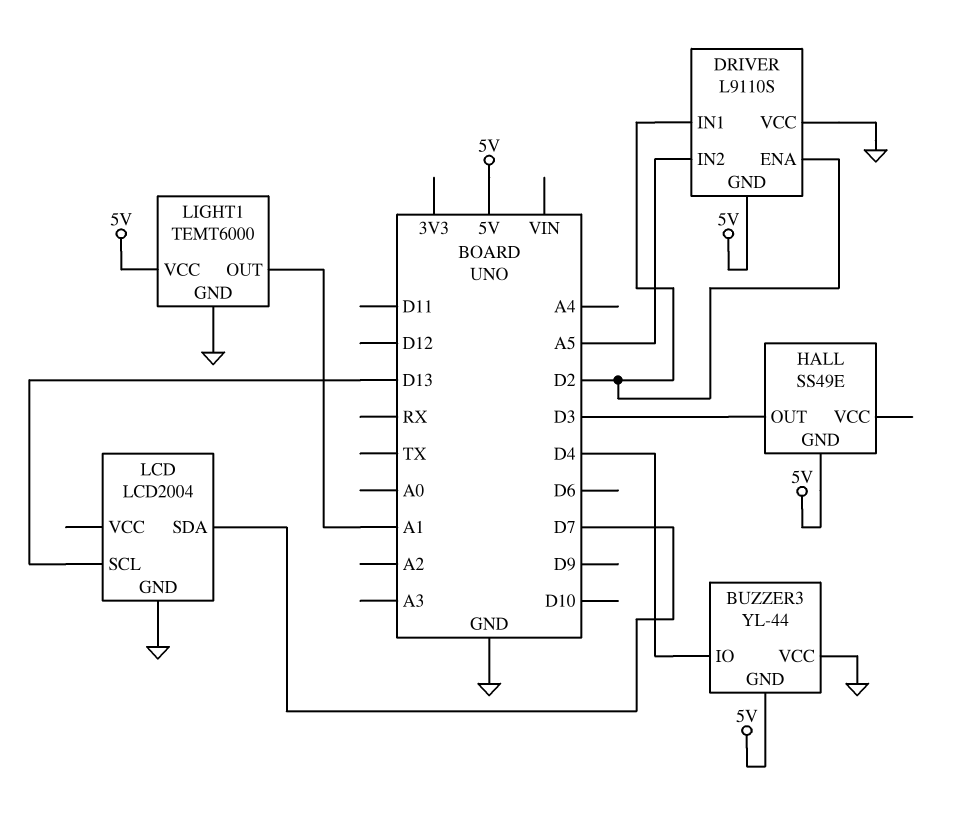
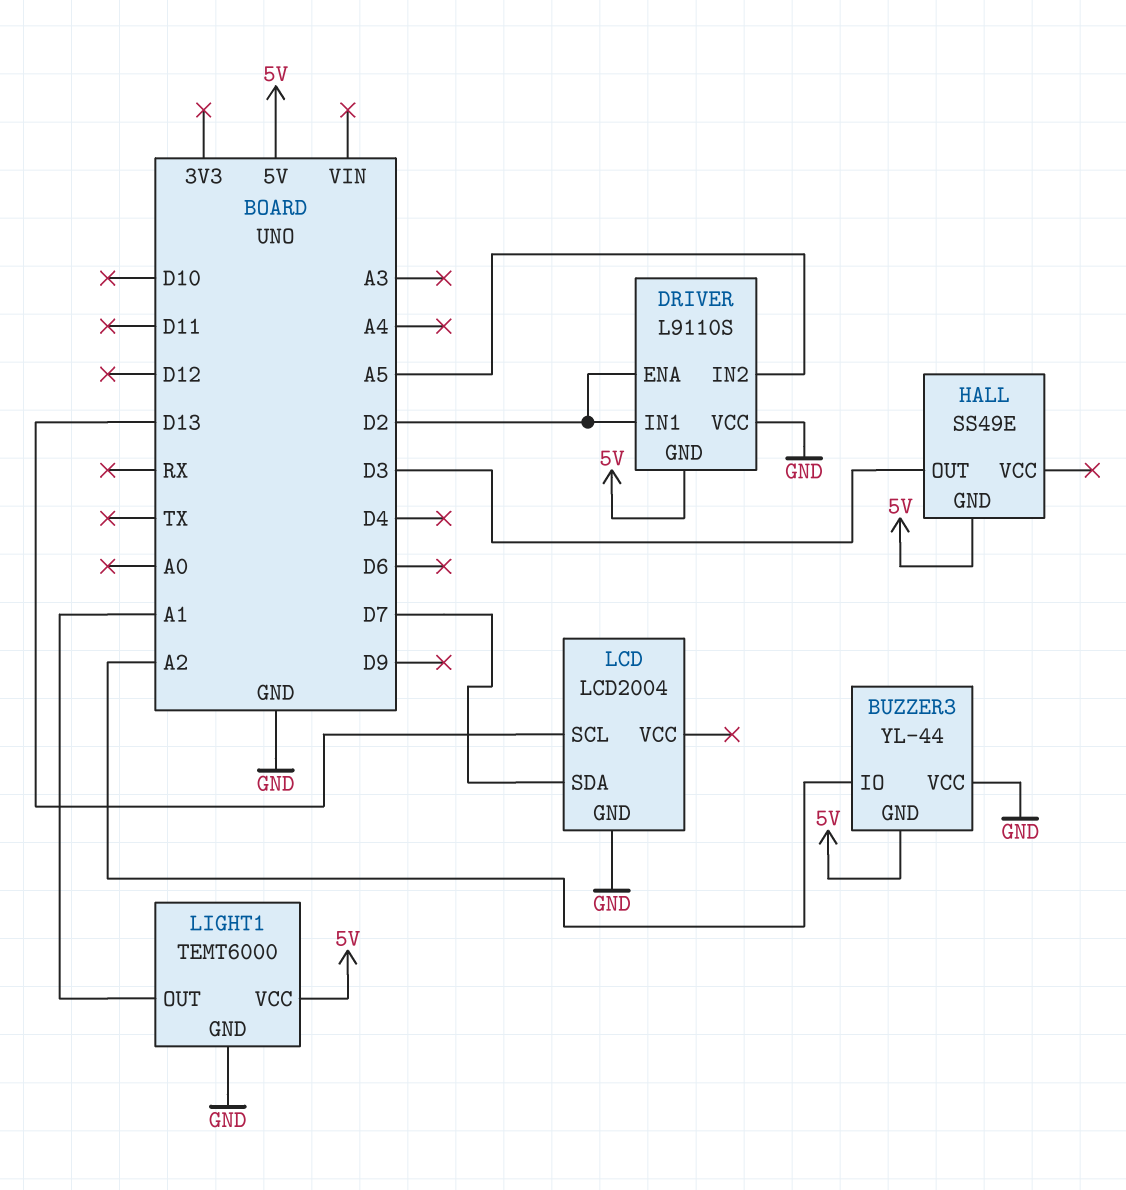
BUZZER3 pin IO: D4 -> A2

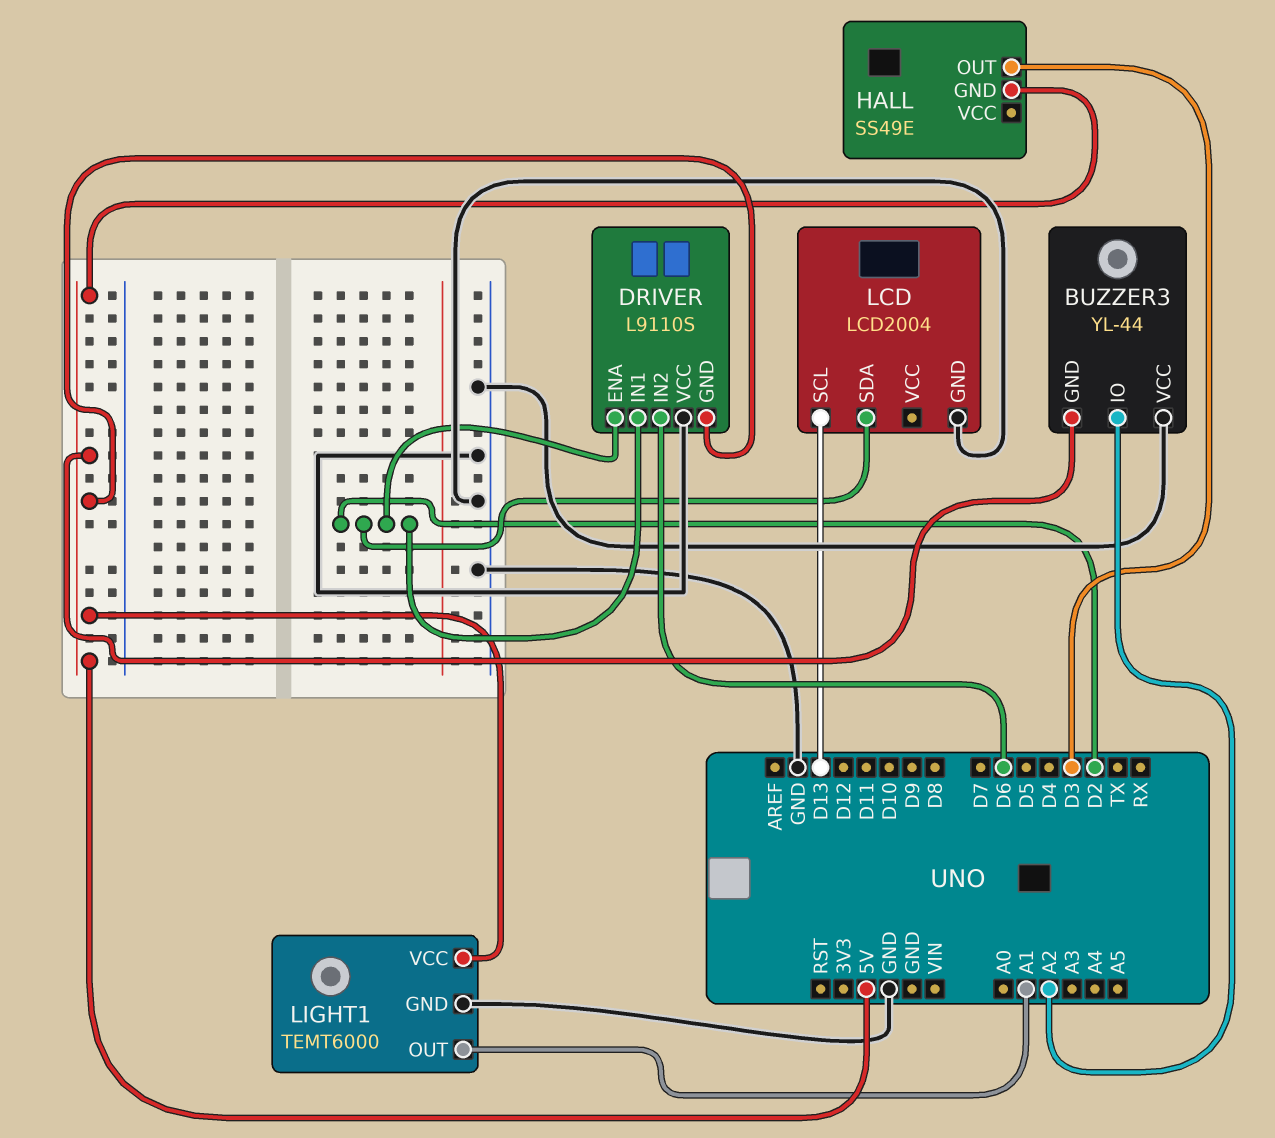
DRIVER pin IN2: A5 -> D6
LCD pin SDA: D7 -> D2

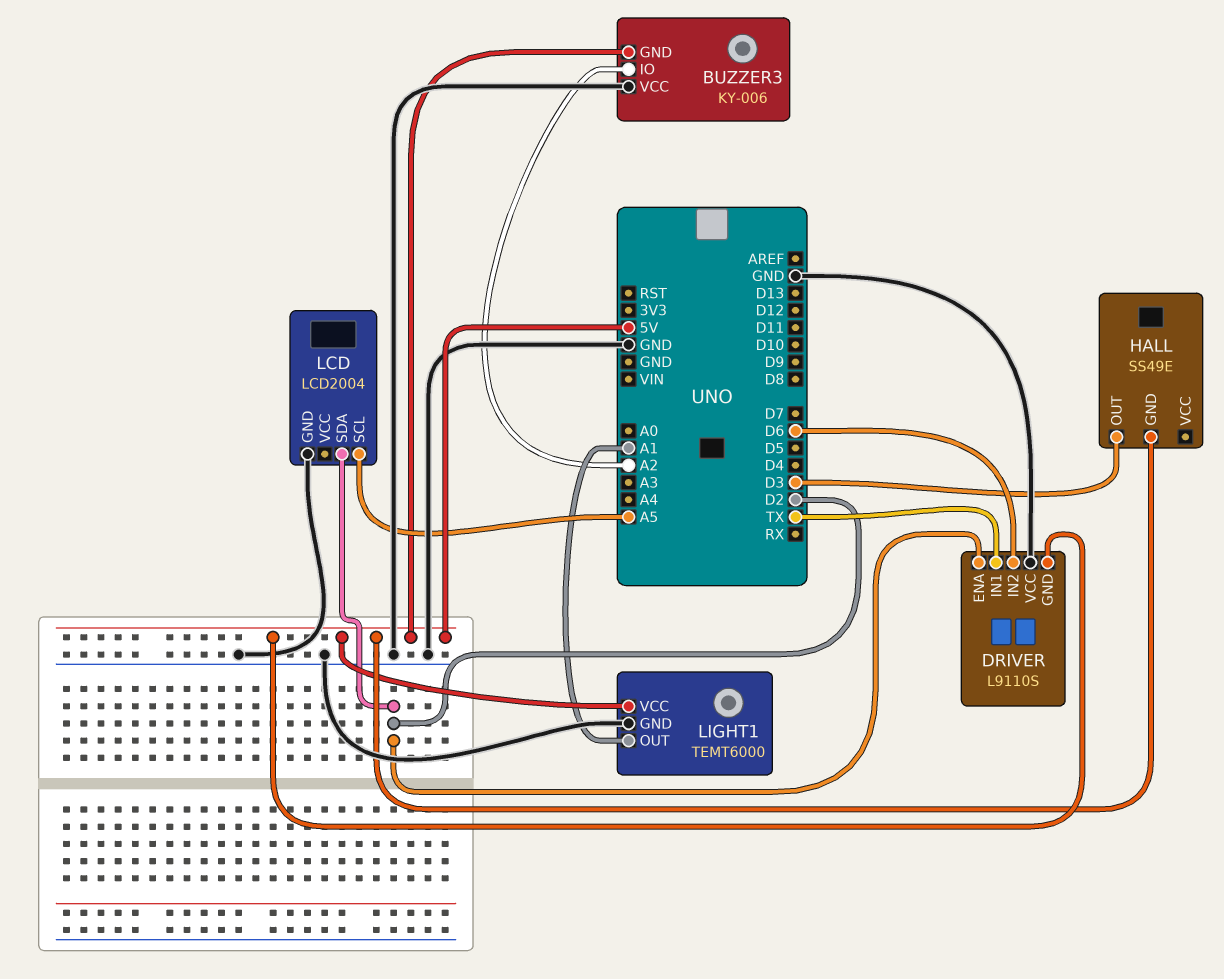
BUZZER3: YL-44 -> KY-006
DRIVER pin IN1: D2 -> TX
LCD pin SCL: D13 -> A5

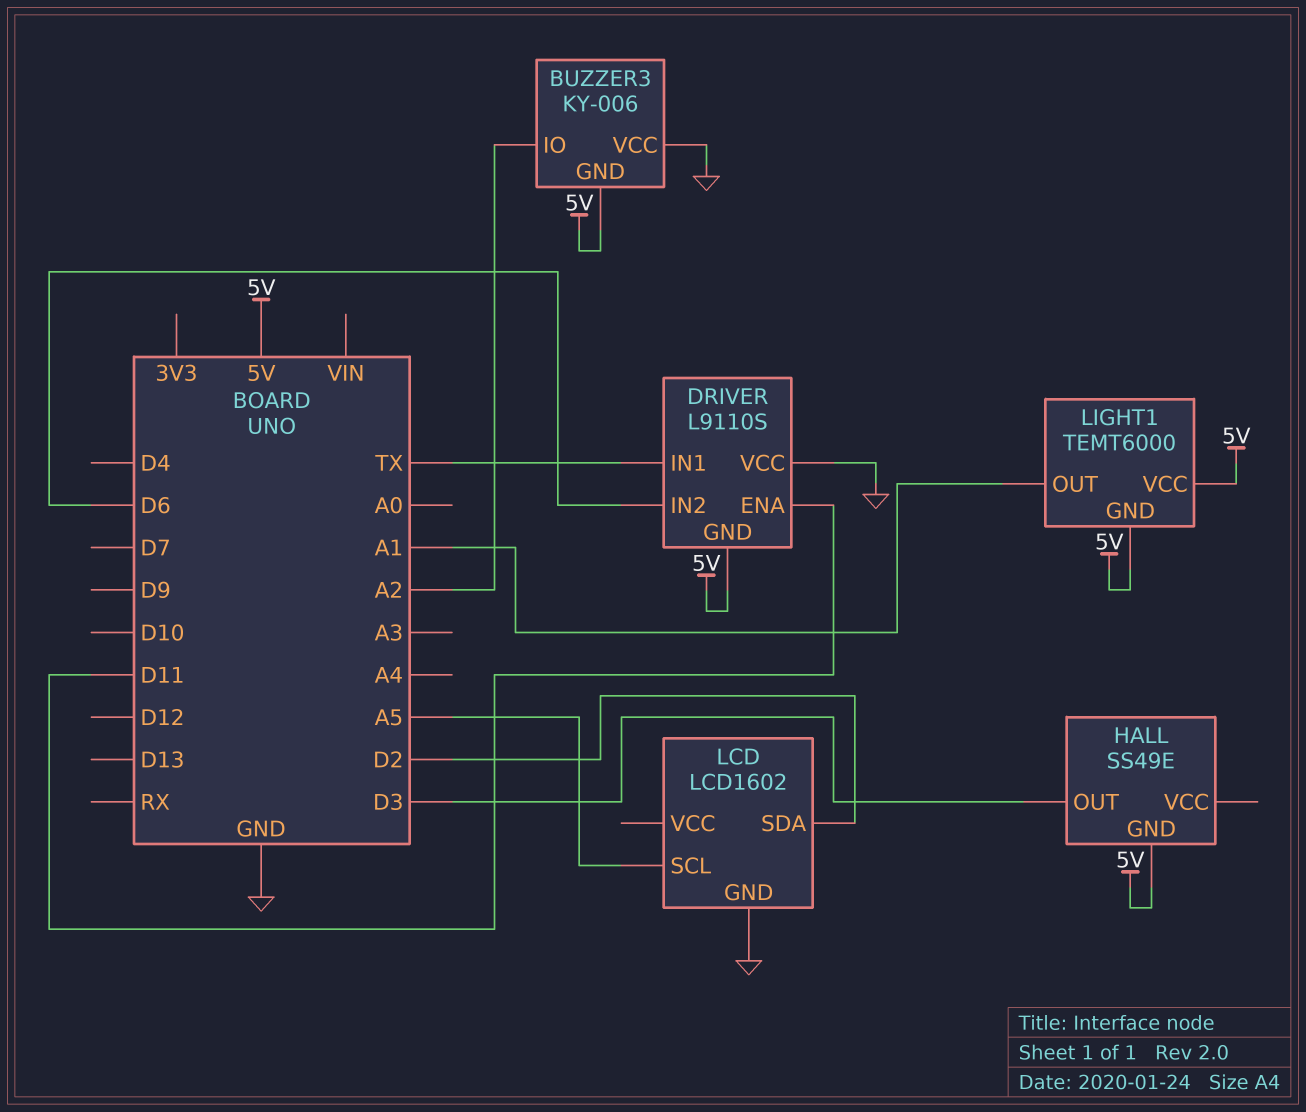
DRIVER pin ENA: D2 -> D11
LCD: LCD2004 -> LCD1602
LIGHT1 pin GND: GND -> 5V

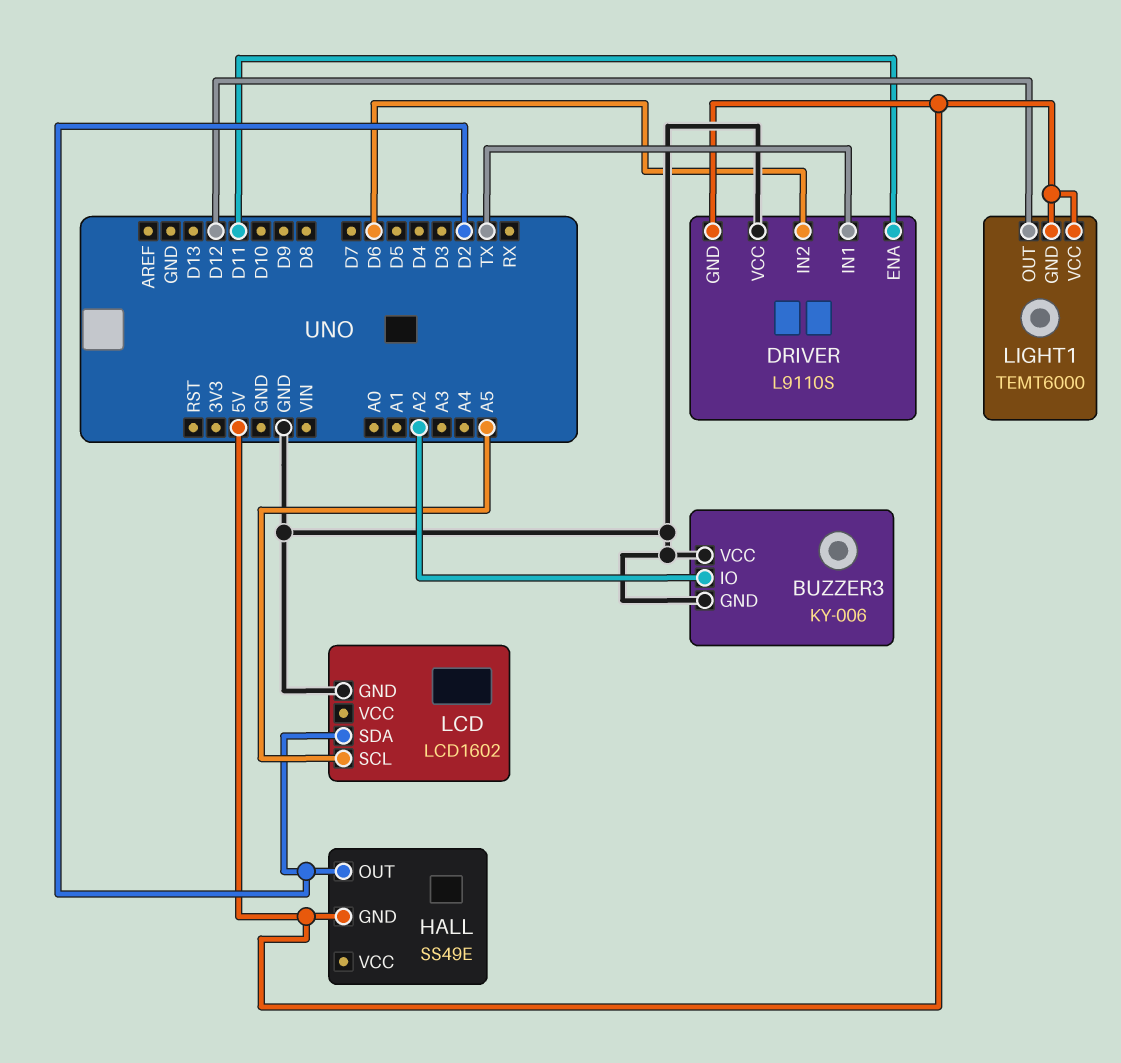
BUZZER3 pin GND: 5V -> GND
HALL pin OUT: D3 -> D2
LIGHT1 pin OUT: A1 -> D12

